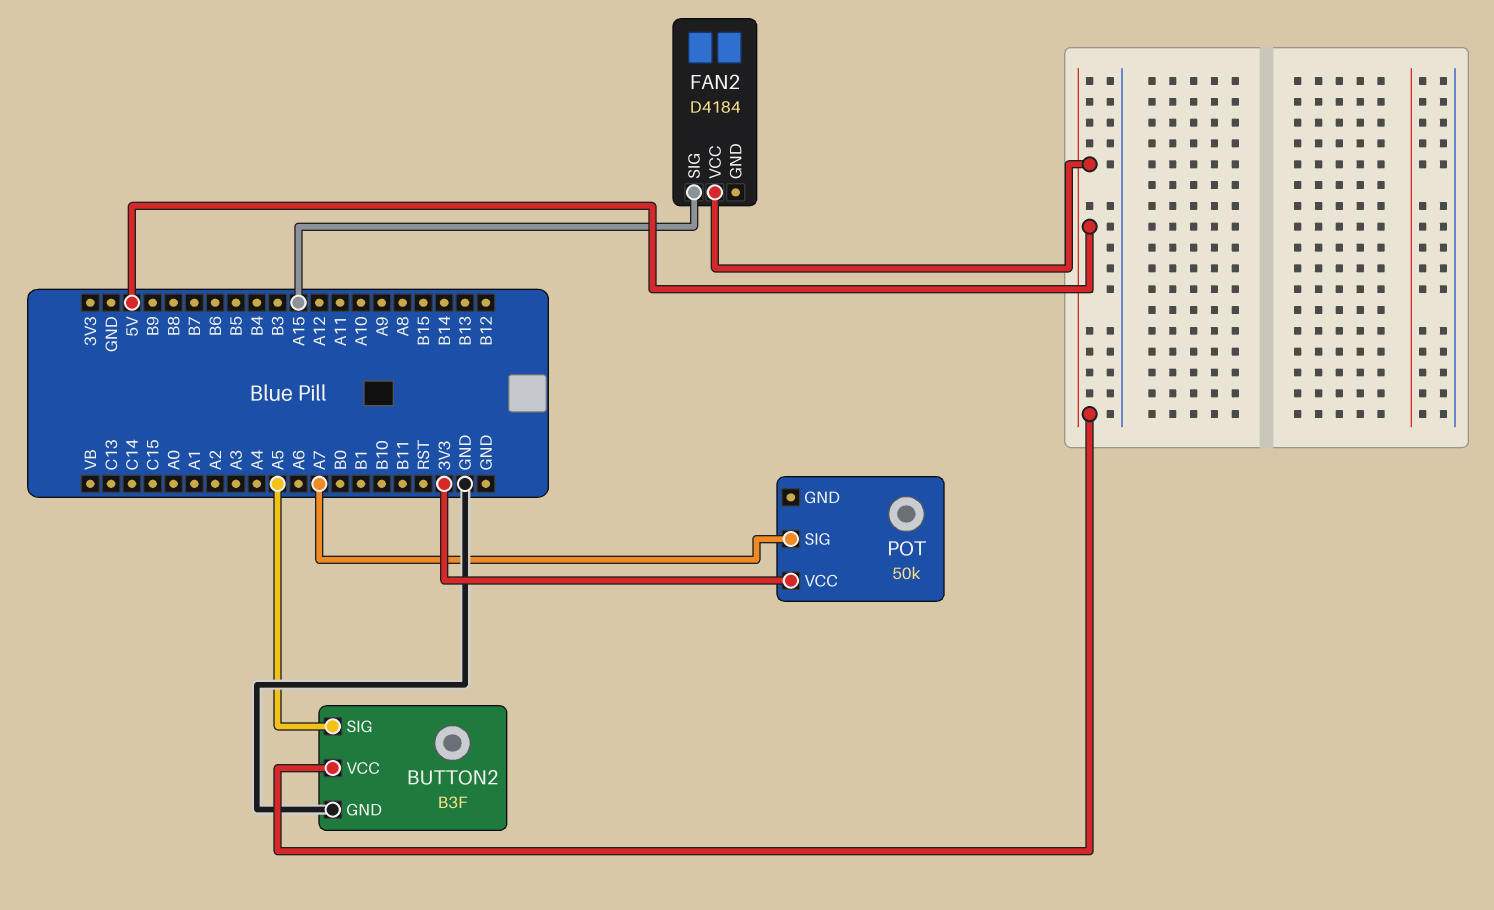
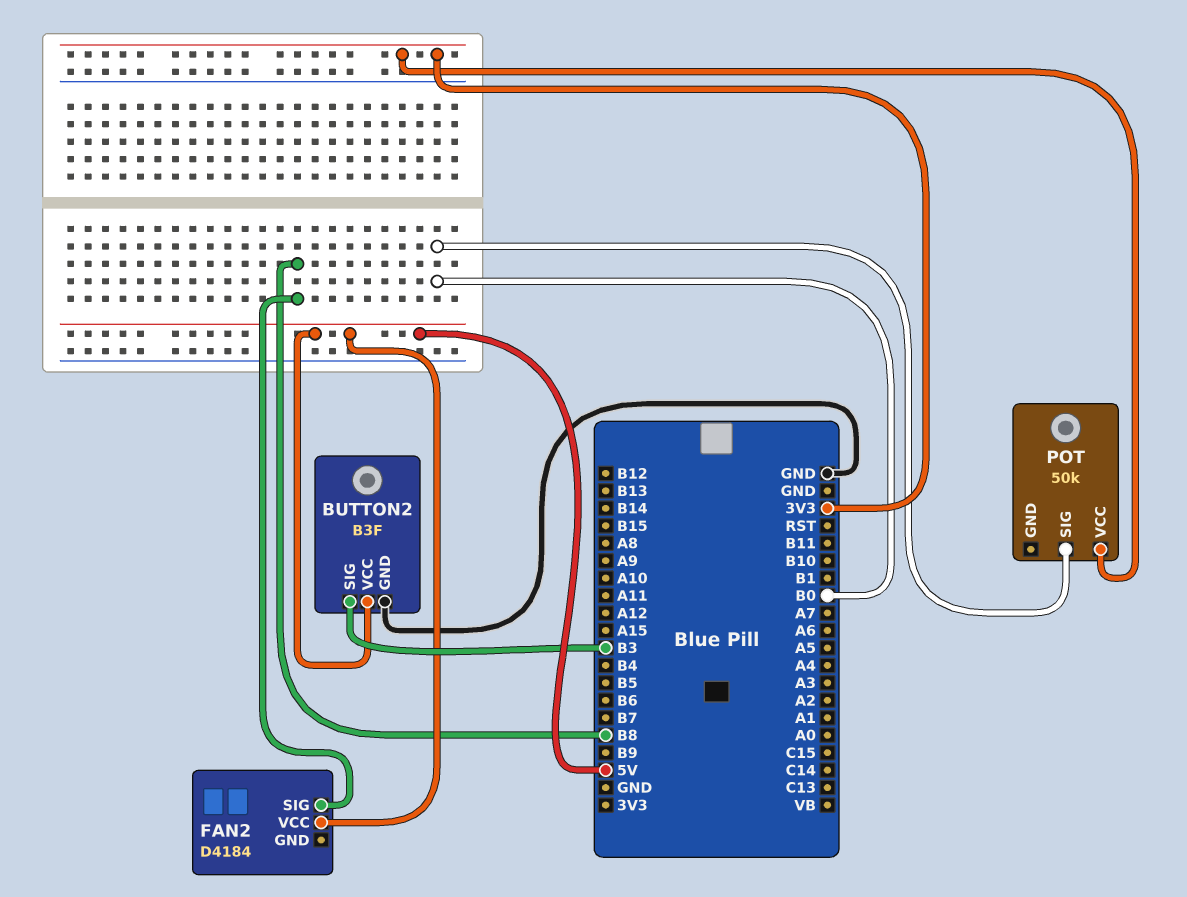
BUTTON2 pin SIG: A5 -> B3
FAN2 pin SIG: A15 -> B8
POT pin SIG: A7 -> B0

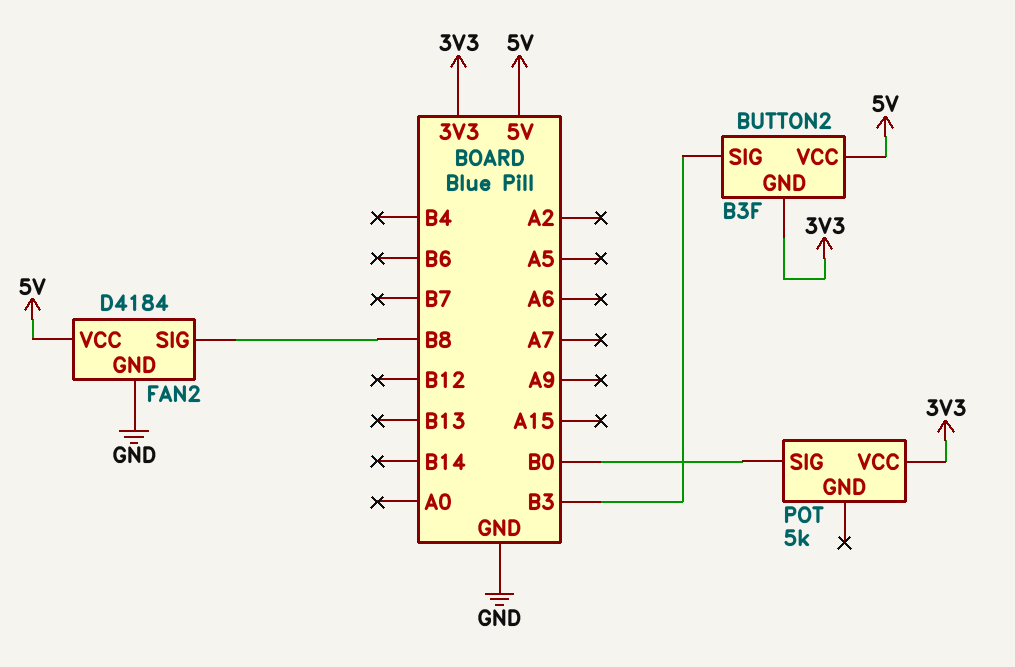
BUTTON2 pin GND: GND -> 3V3
FAN2 pin GND: none -> GND
POT: 50k -> 5k

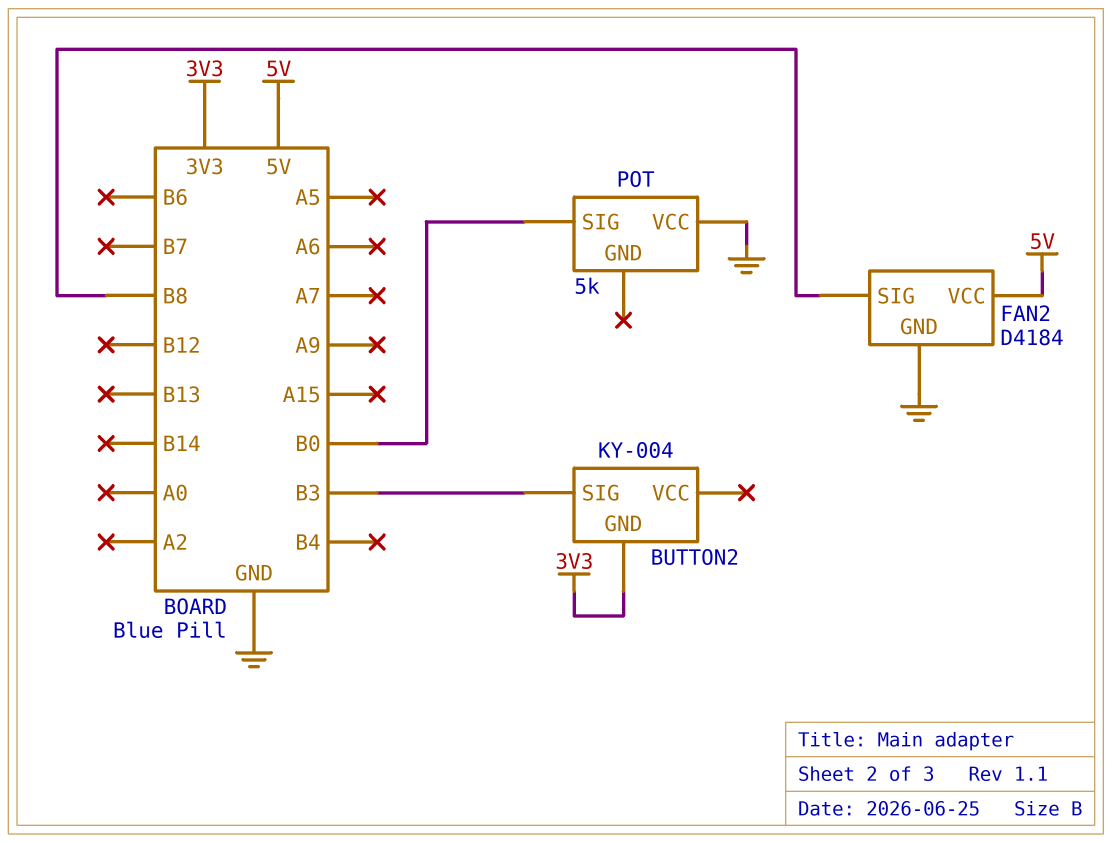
BUTTON2: B3F -> KY-004
BUTTON2 pin VCC: 5V -> none
POT pin VCC: 3V3 -> GND

